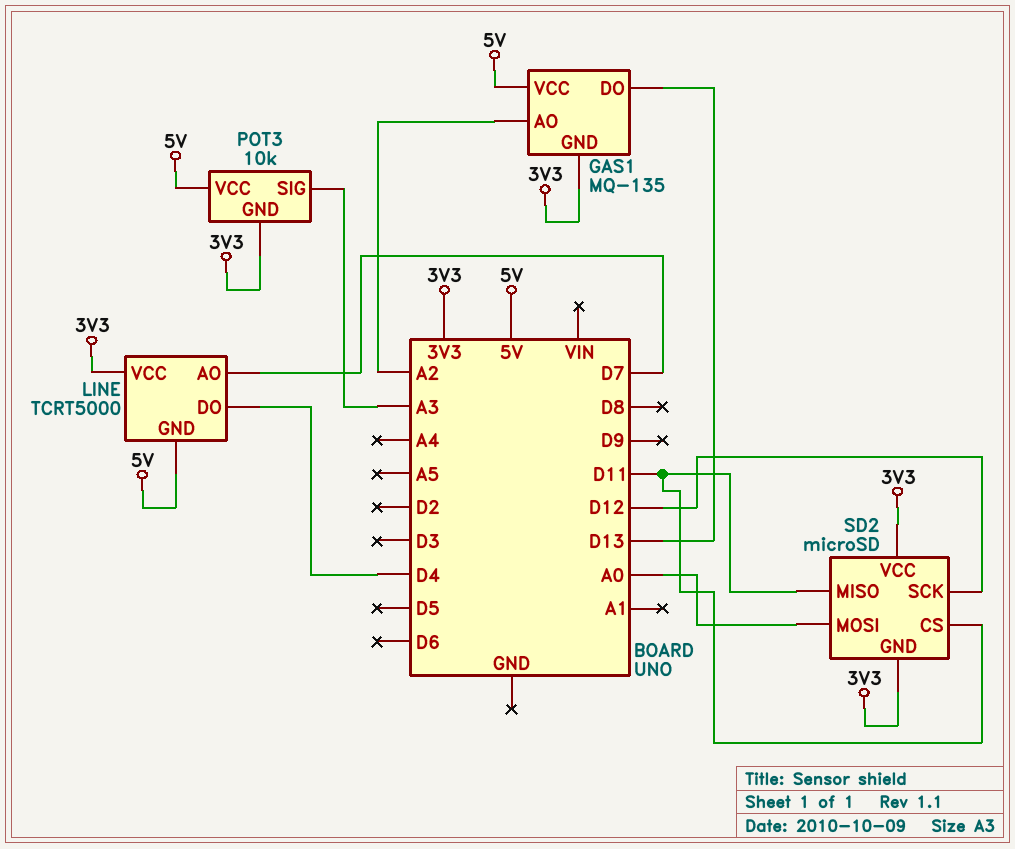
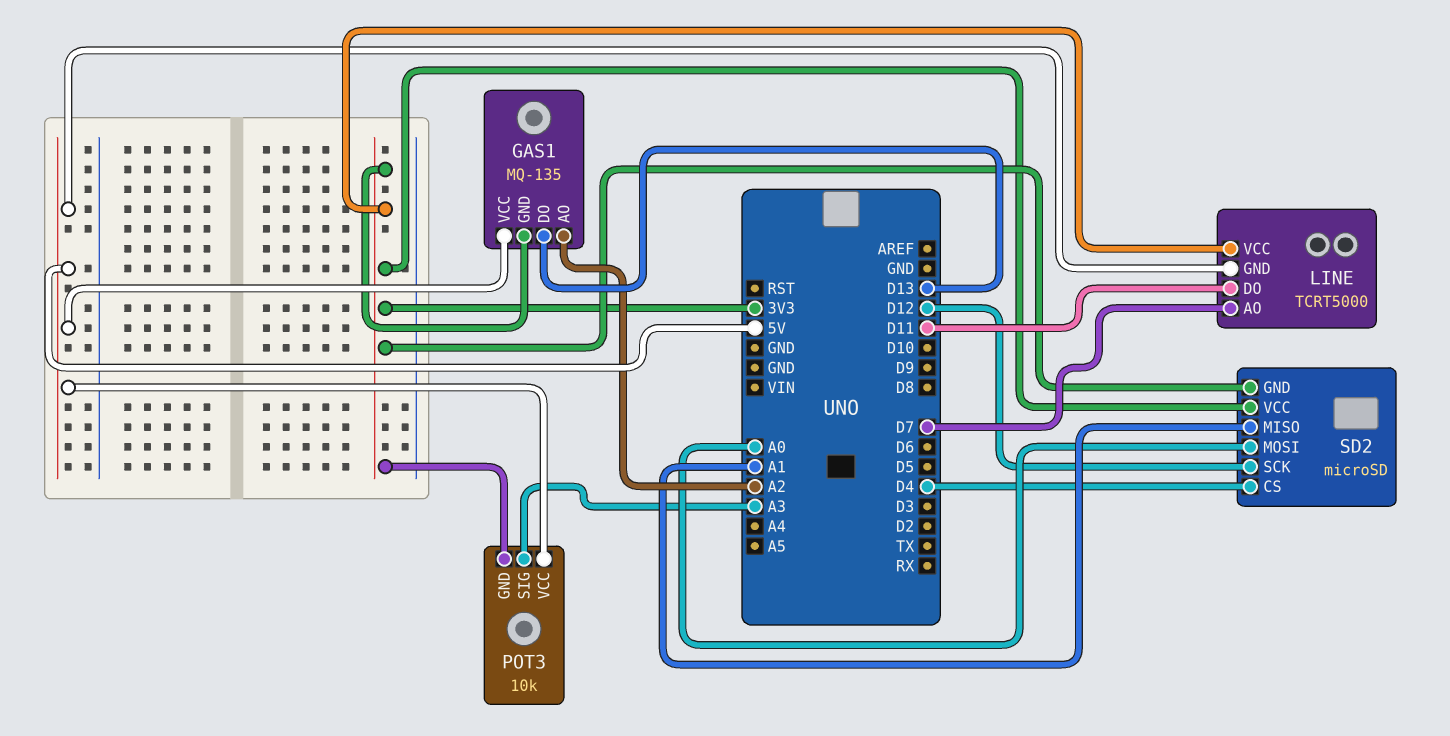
LINE pin DO: D4 -> D11
SD2 pin CS: D11 -> D4
SD2 pin MISO: D11 -> A1

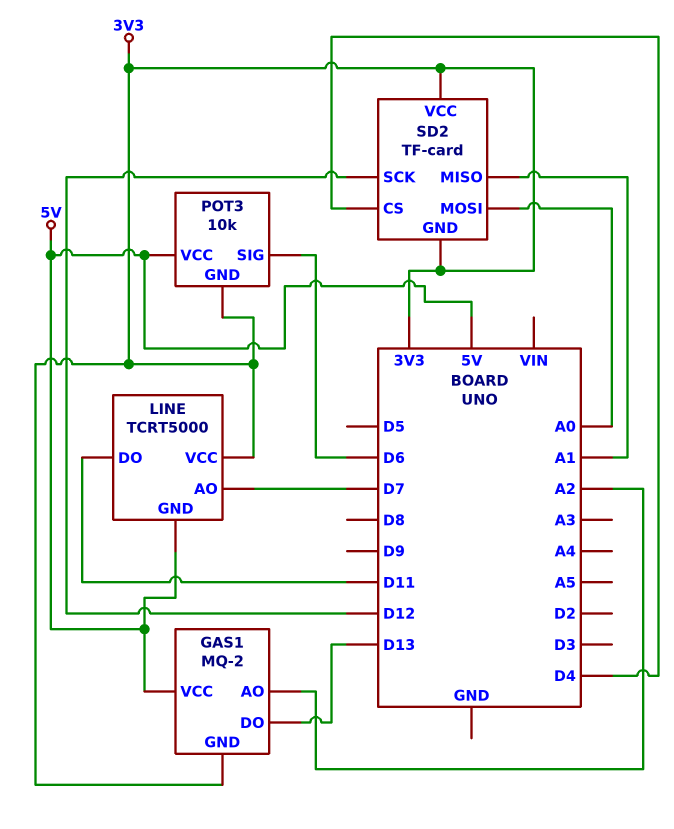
GAS1: MQ-135 -> MQ-2
POT3 pin SIG: A3 -> D6
SD2: microSD -> TF-card

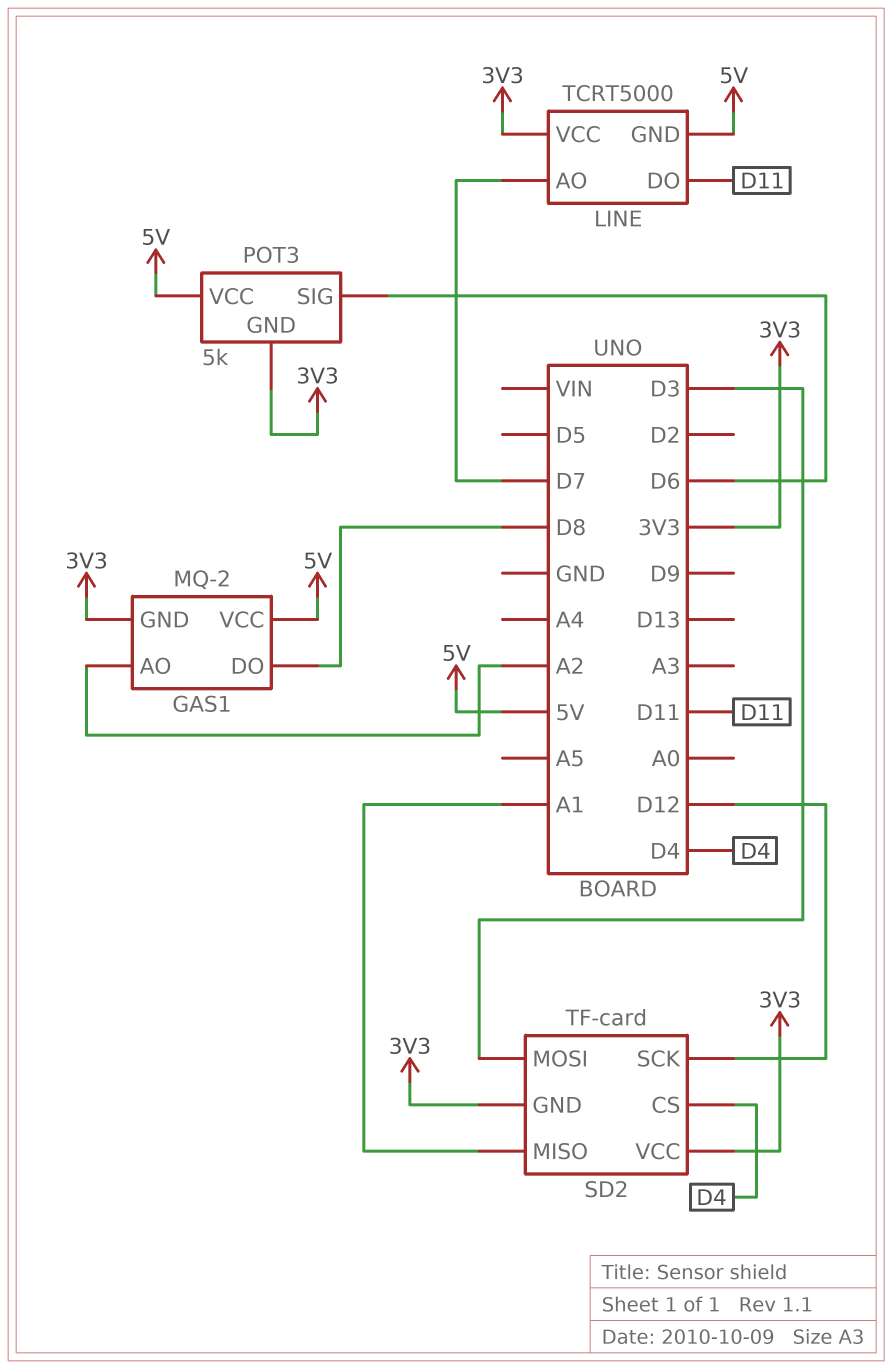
GAS1 pin DO: D13 -> D8
POT3: 10k -> 5k
SD2 pin MOSI: A0 -> D3

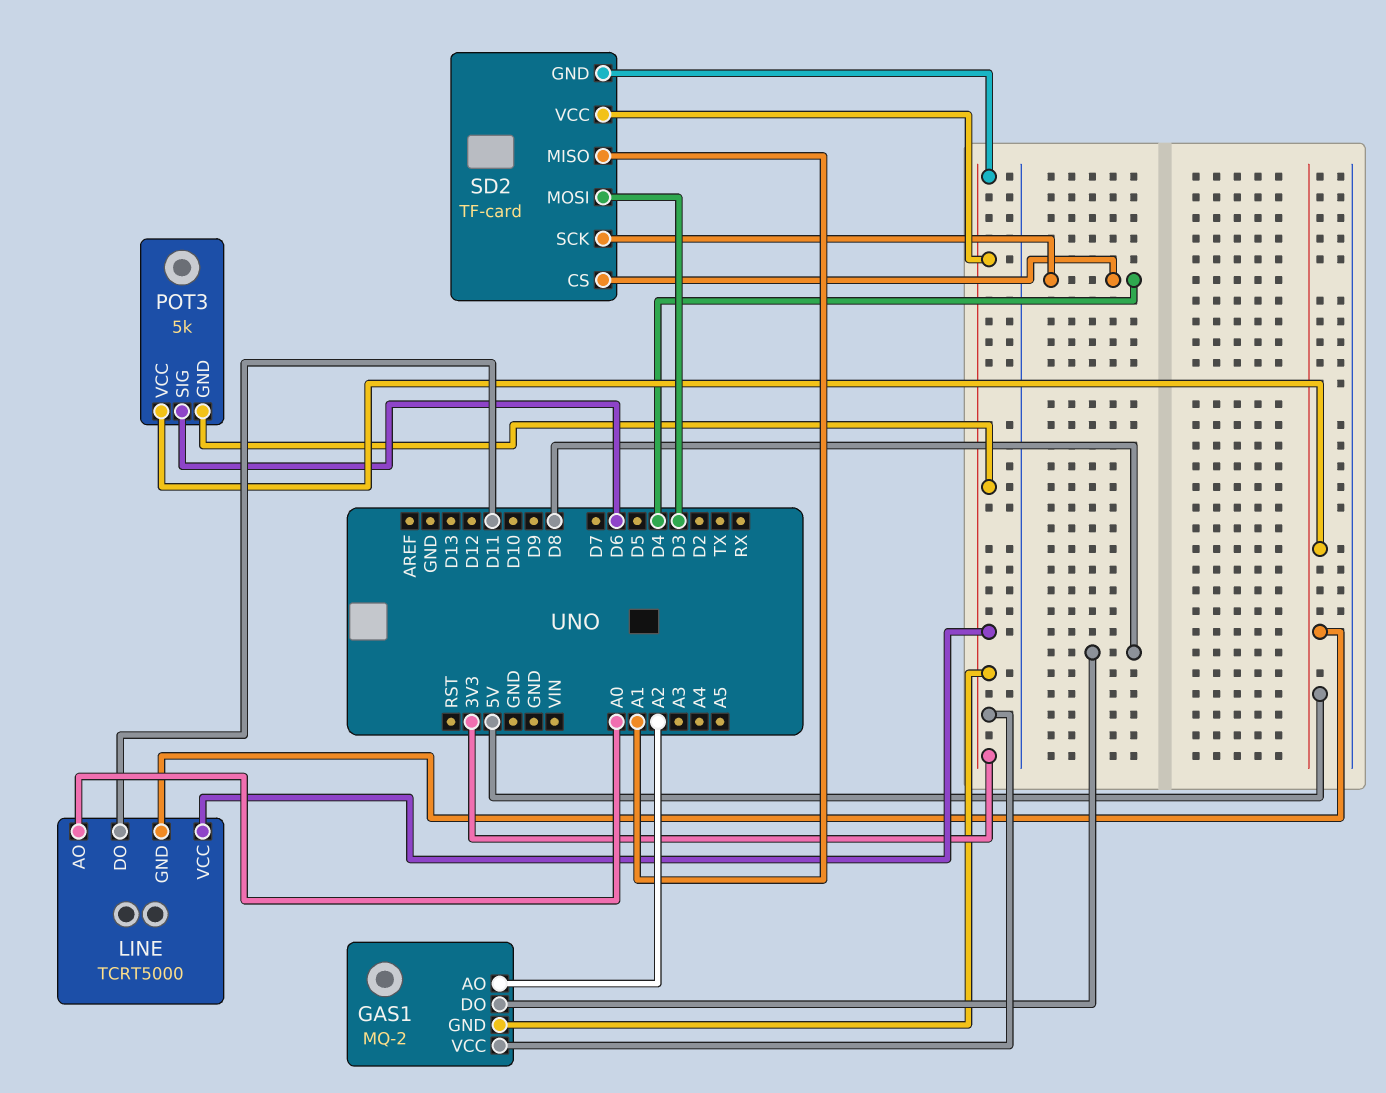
GAS1 pin VCC: 5V -> 3V3
LINE pin AO: D7 -> A0
SD2 pin SCK: D12 -> D4

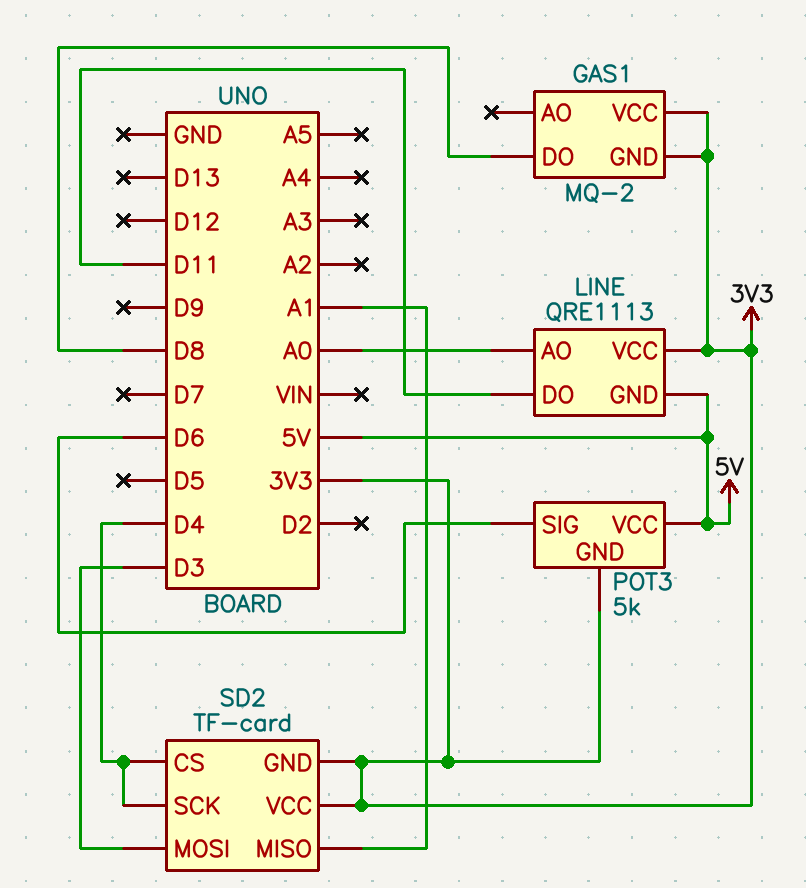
GAS1 pin AO: A2 -> none
LINE: TCRT5000 -> QRE1113

